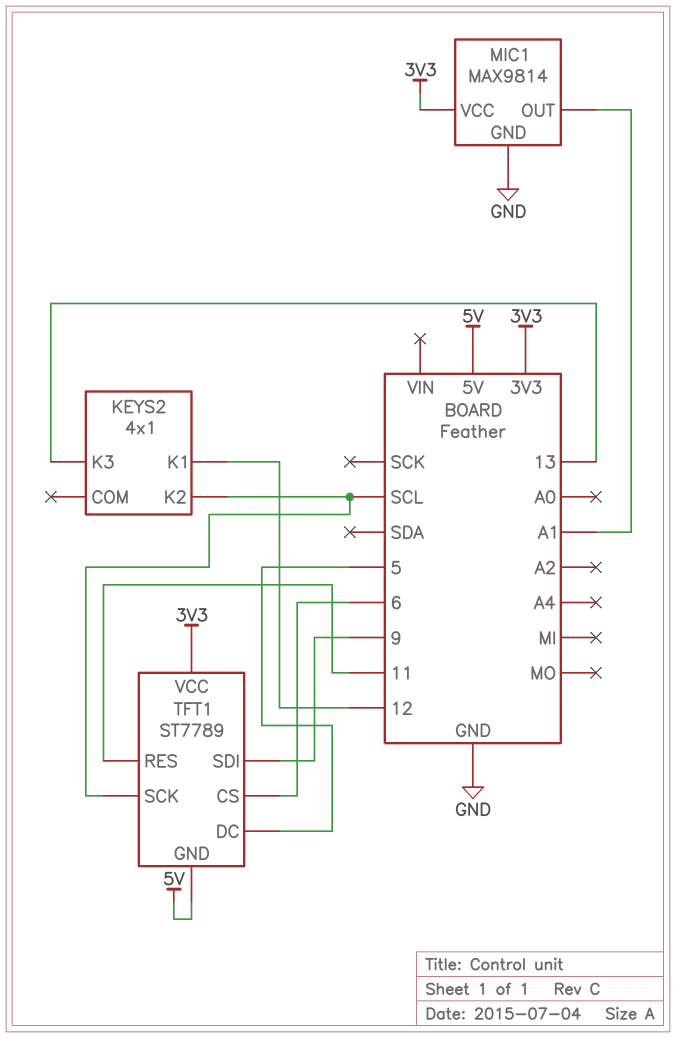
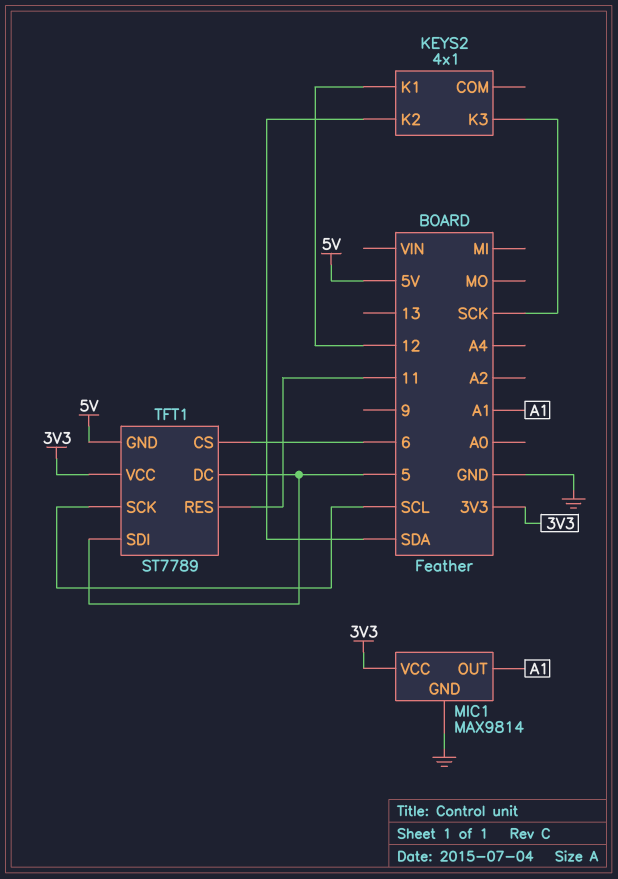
KEYS2 pin K2: SCL -> SDA
KEYS2 pin K3: 13 -> SCK
TFT1 pin SDI: 9 -> 5

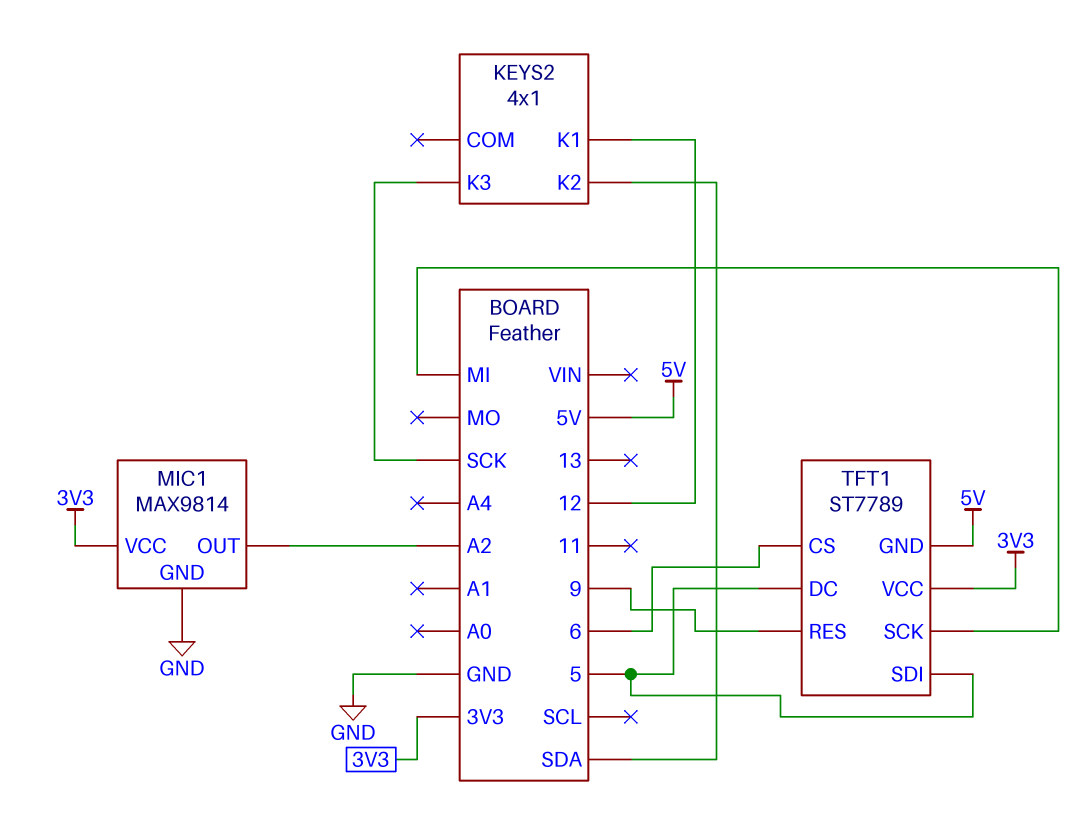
MIC1 pin OUT: A1 -> A2
TFT1 pin RES: 11 -> 9
TFT1 pin SCK: SCL -> MI

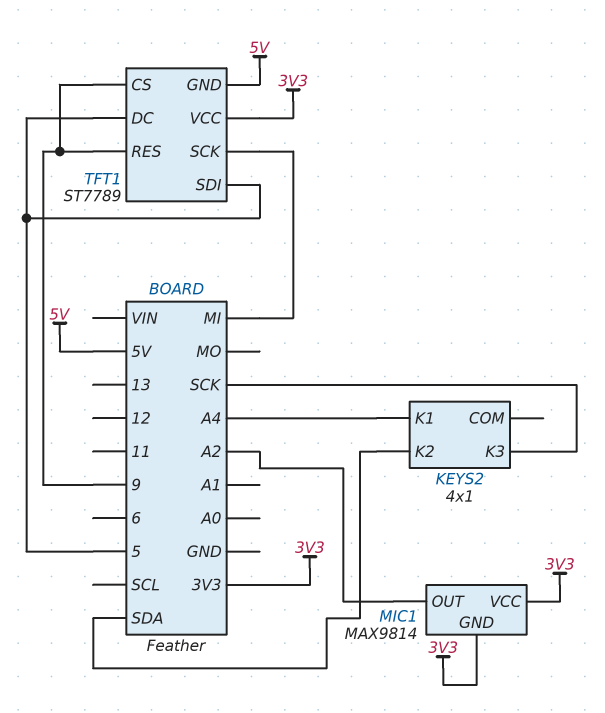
KEYS2 pin K1: 12 -> A4
MIC1 pin GND: GND -> 3V3
TFT1 pin CS: 6 -> 9

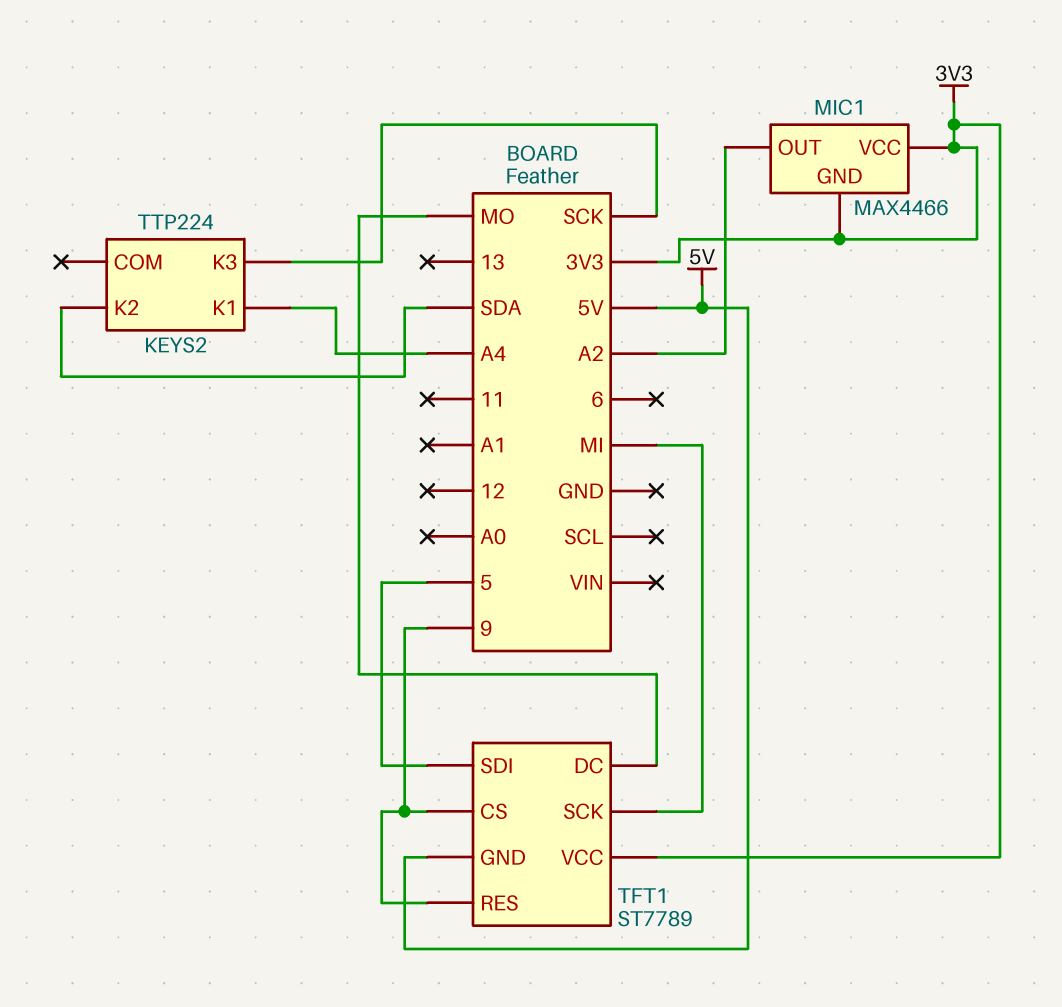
KEYS2: 4x1 -> TTP224
MIC1: MAX9814 -> MAX4466
TFT1 pin DC: 5 -> MO

